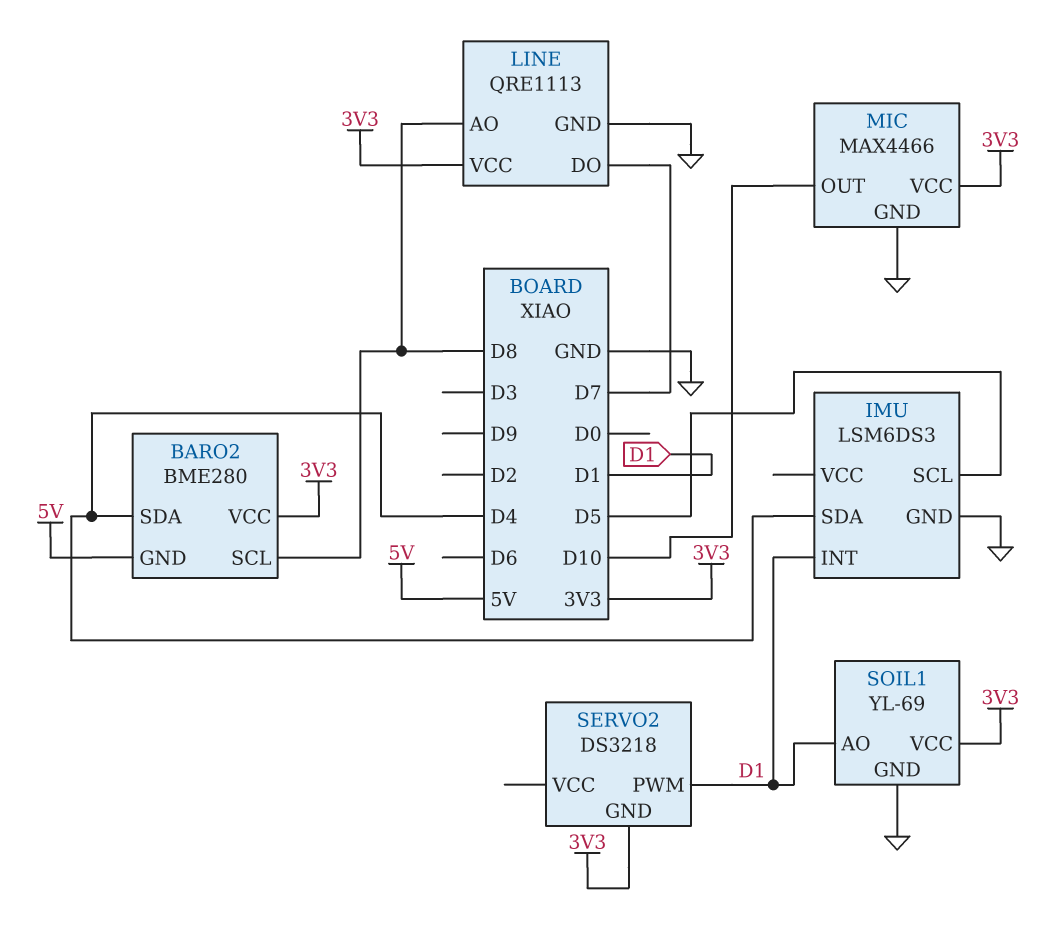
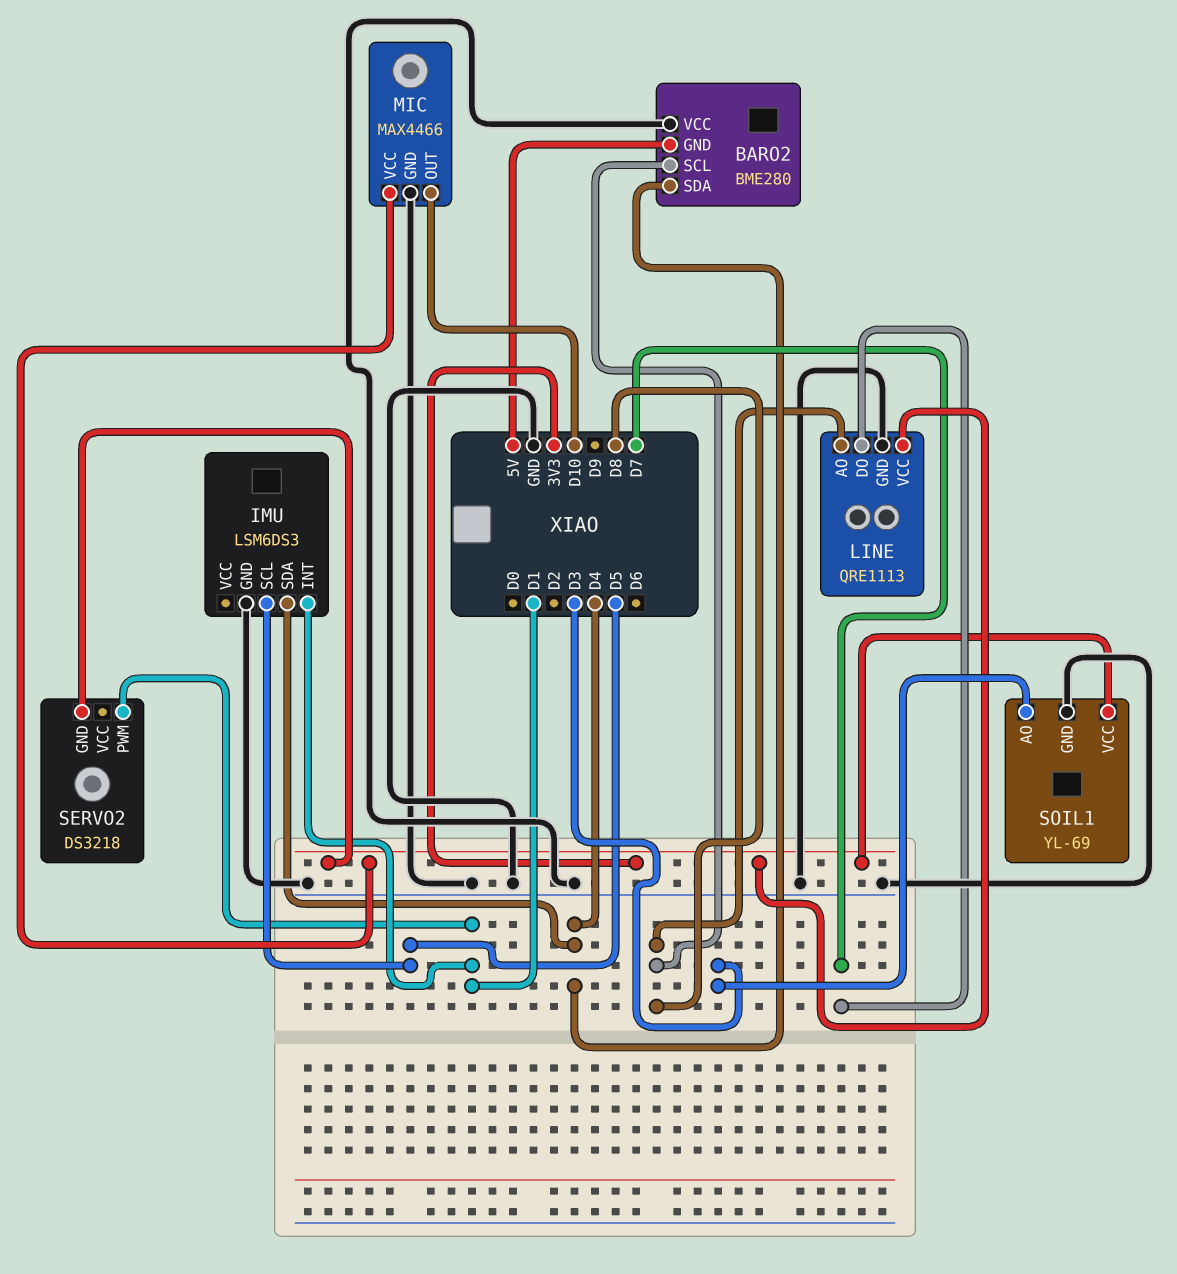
BARO2 pin VCC: 3V3 -> GND
SOIL1 pin AO: D1 -> D3

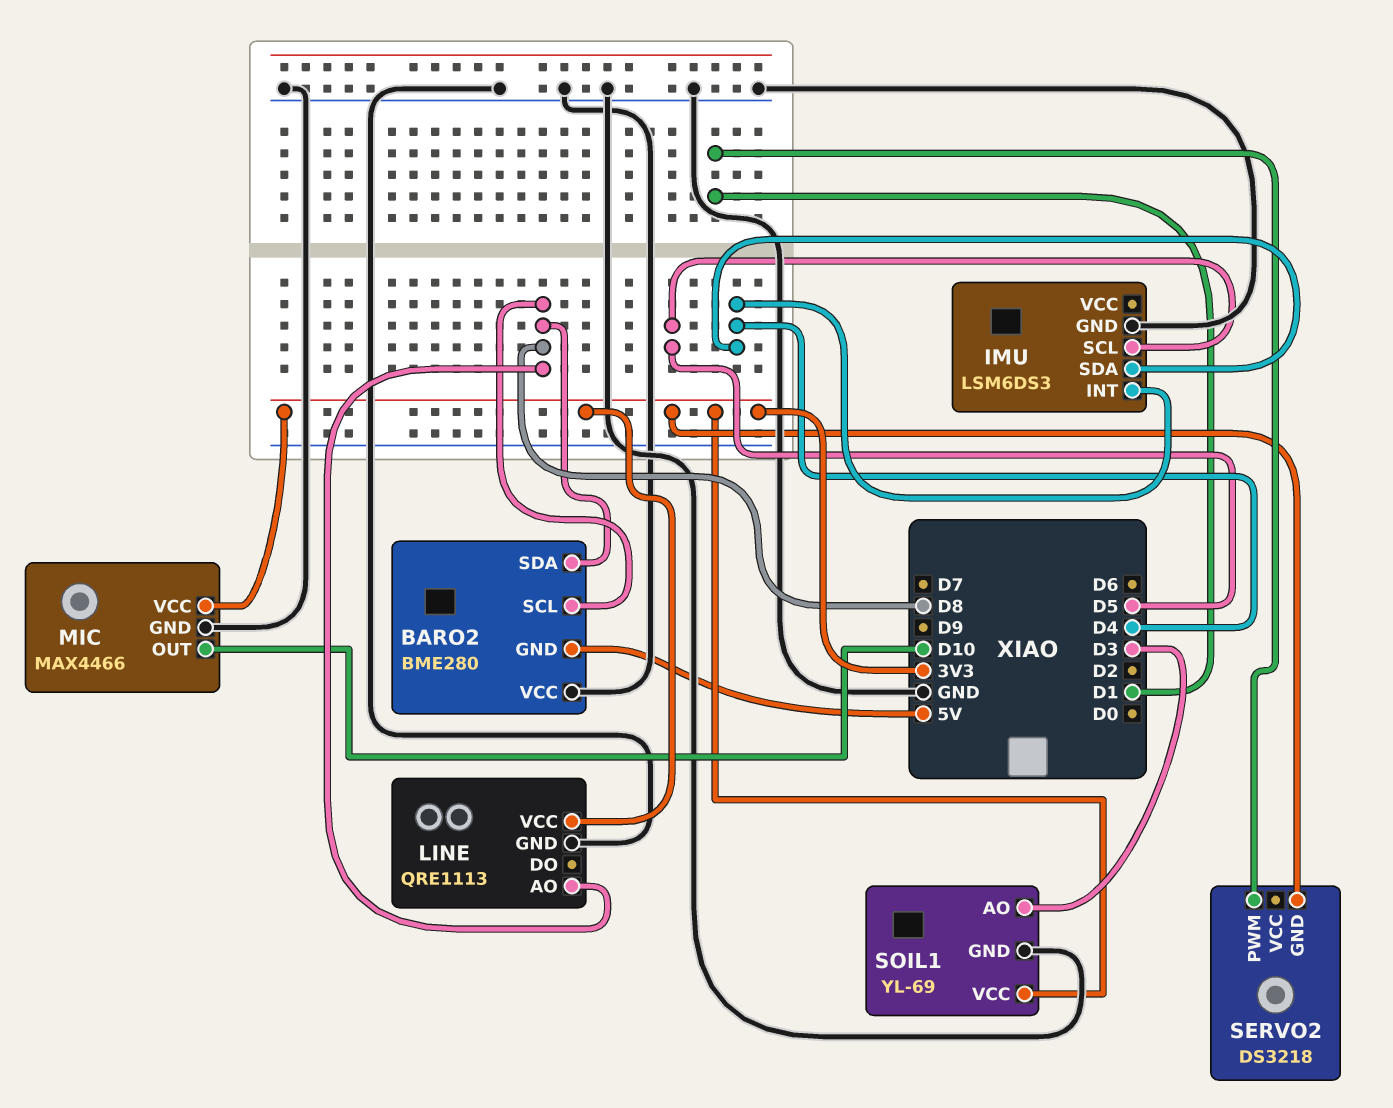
BARO2 pin SDA: D4 -> D8
IMU pin INT: D1 -> D4
LINE pin DO: D7 -> none

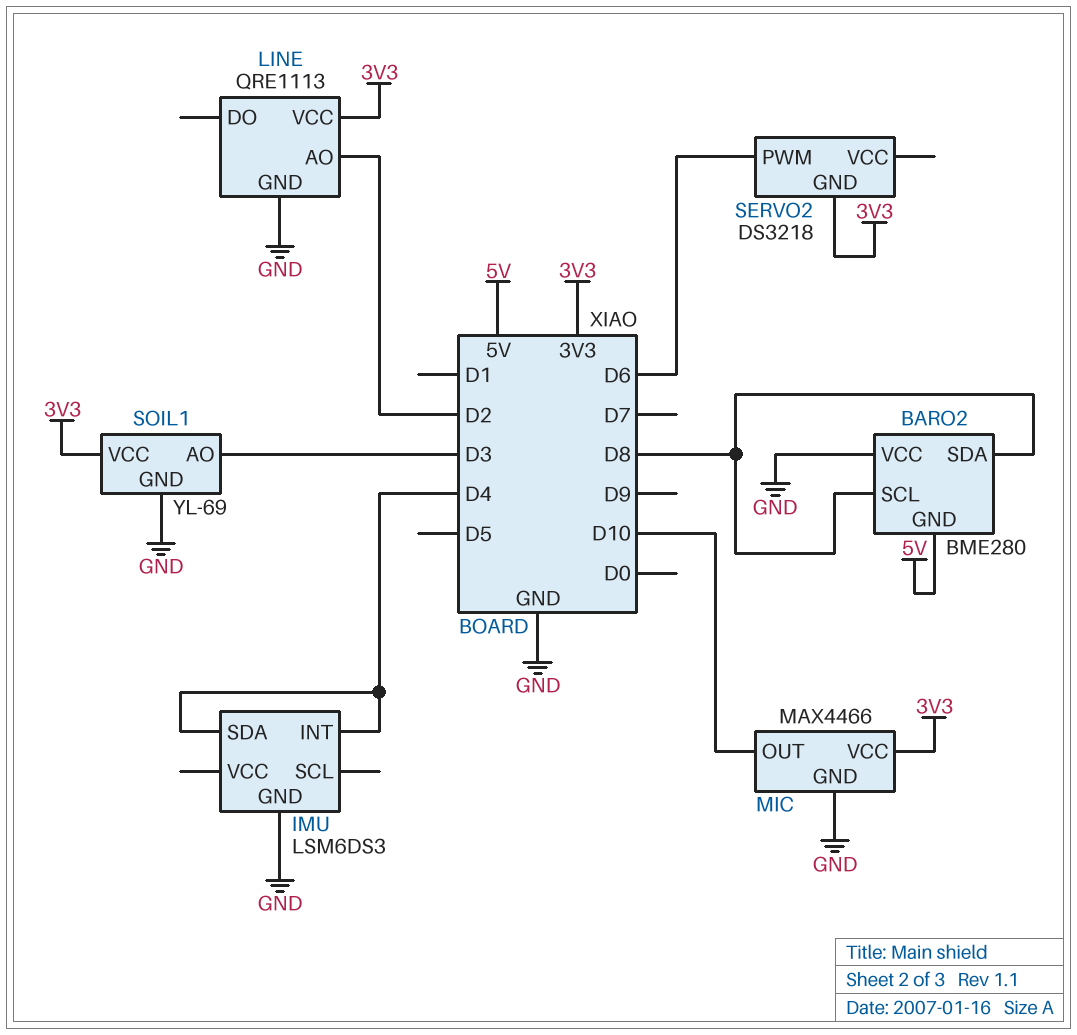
IMU pin SCL: D5 -> none
LINE pin AO: D8 -> D2
SERVO2 pin PWM: D1 -> D6

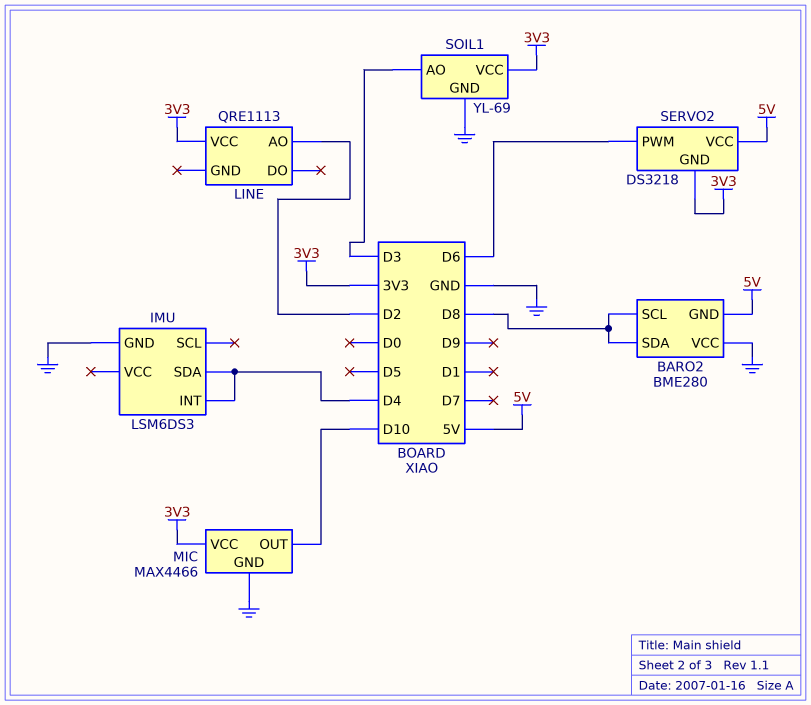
LINE pin GND: GND -> none
SERVO2 pin VCC: none -> 5V

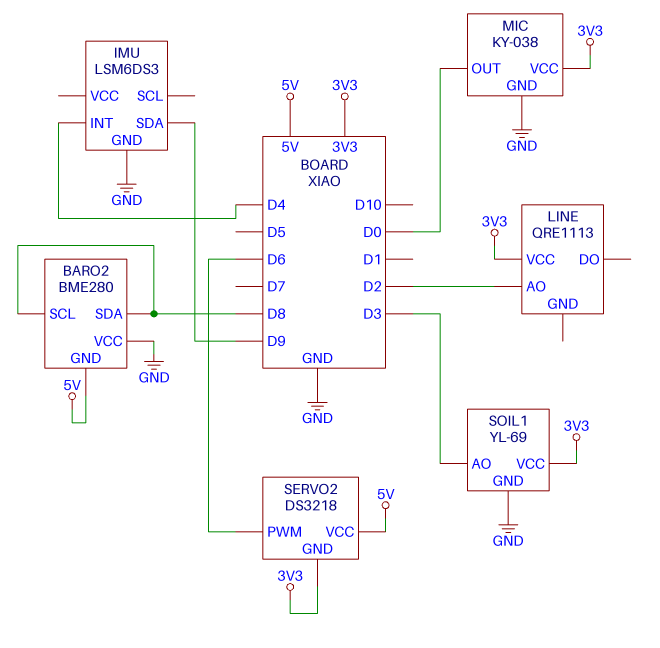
IMU pin SDA: D4 -> D9
MIC: MAX4466 -> KY-038
MIC pin OUT: D10 -> D0

